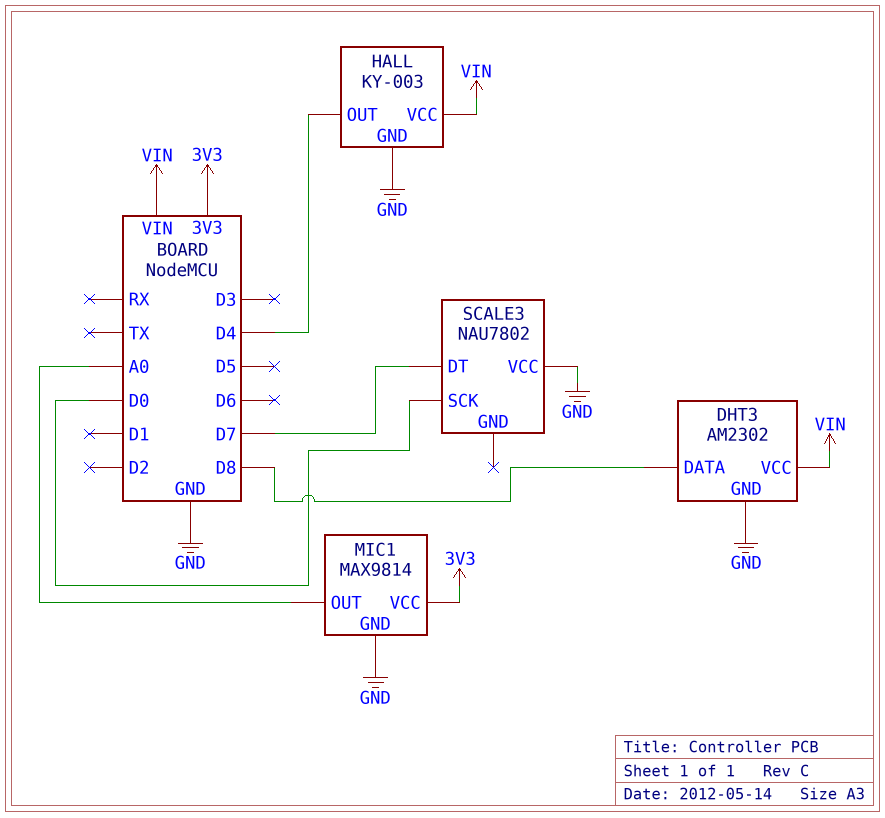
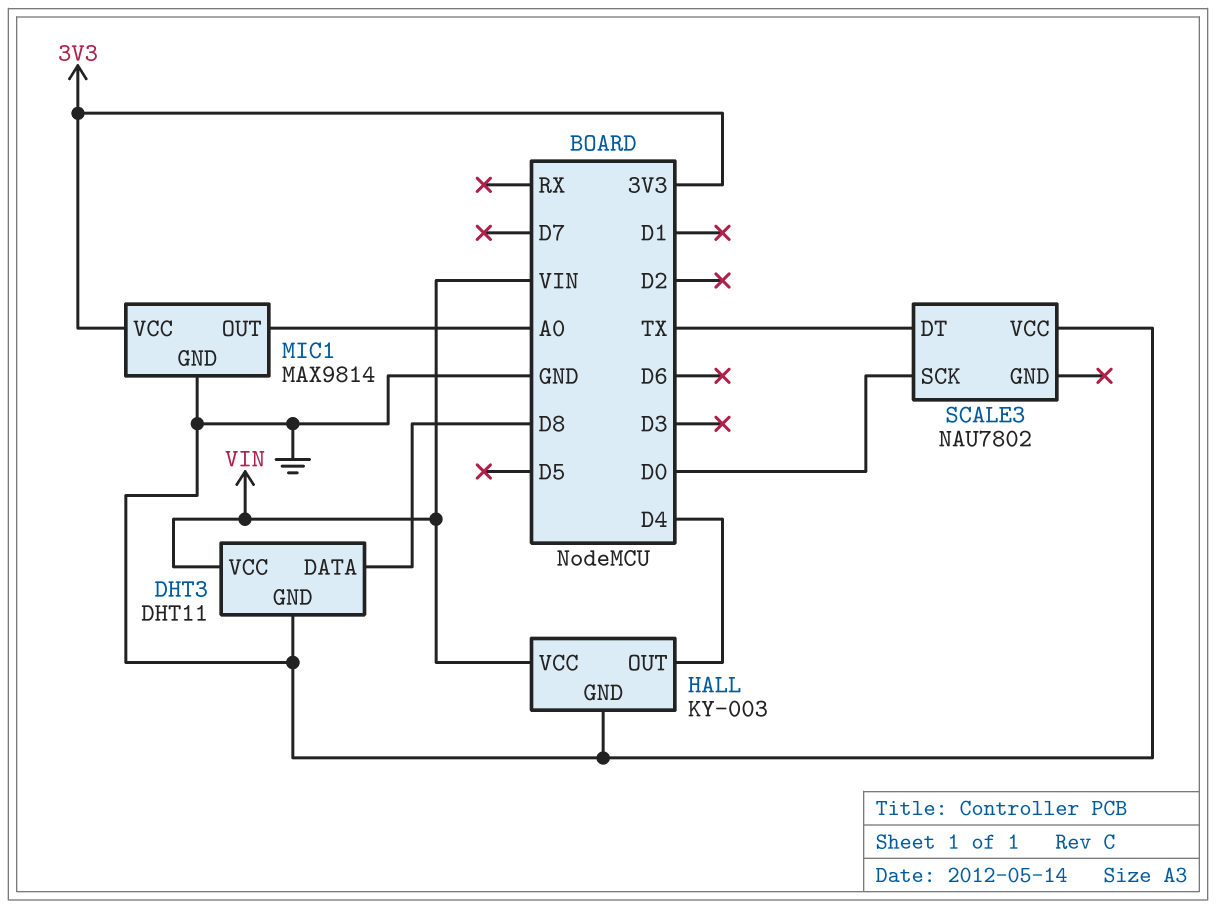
DHT3: AM2302 -> DHT11
SCALE3 pin DT: D7 -> TX

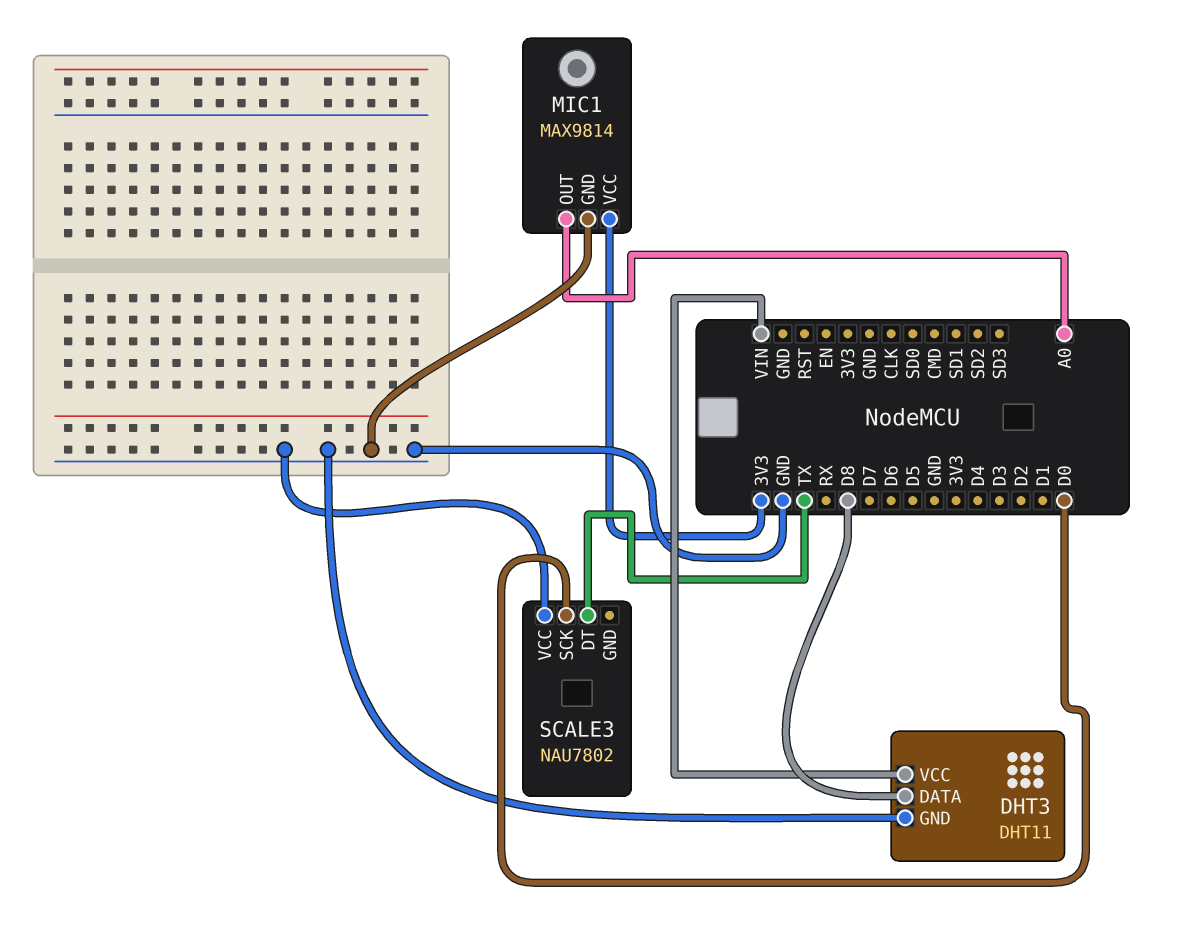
HALL: KY-003 -> none
HALL pin GND: GND -> none
HALL pin OUT: D4 -> none
HALL pin VCC: VIN -> none

